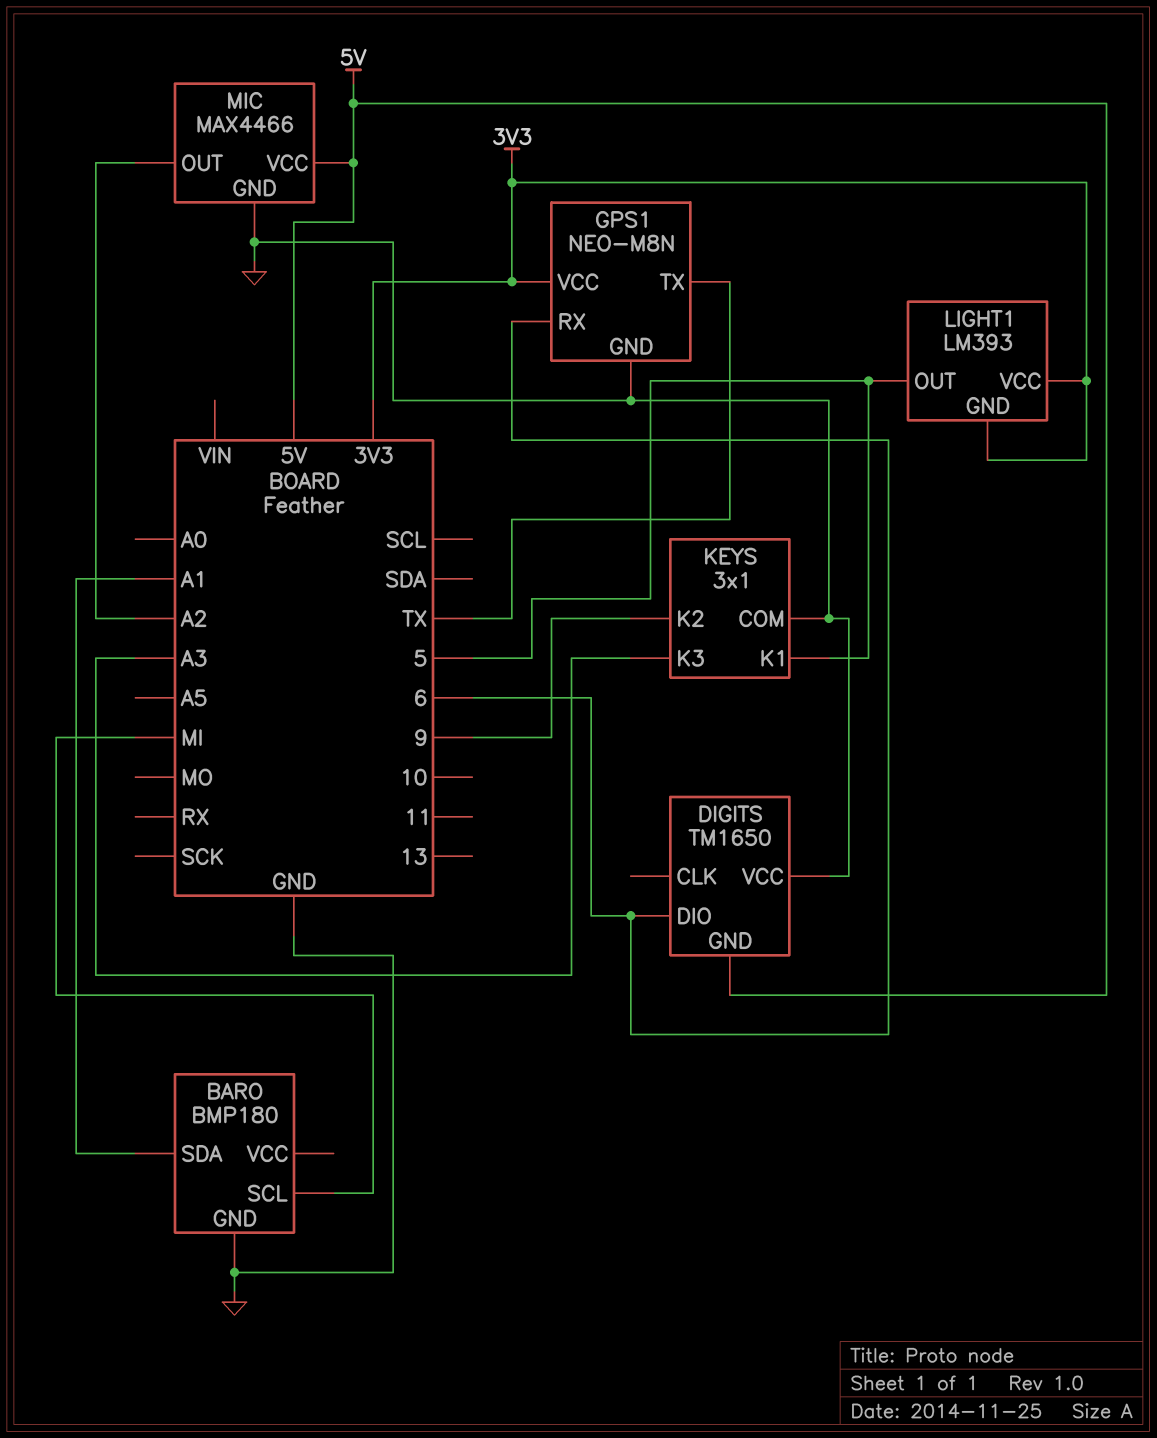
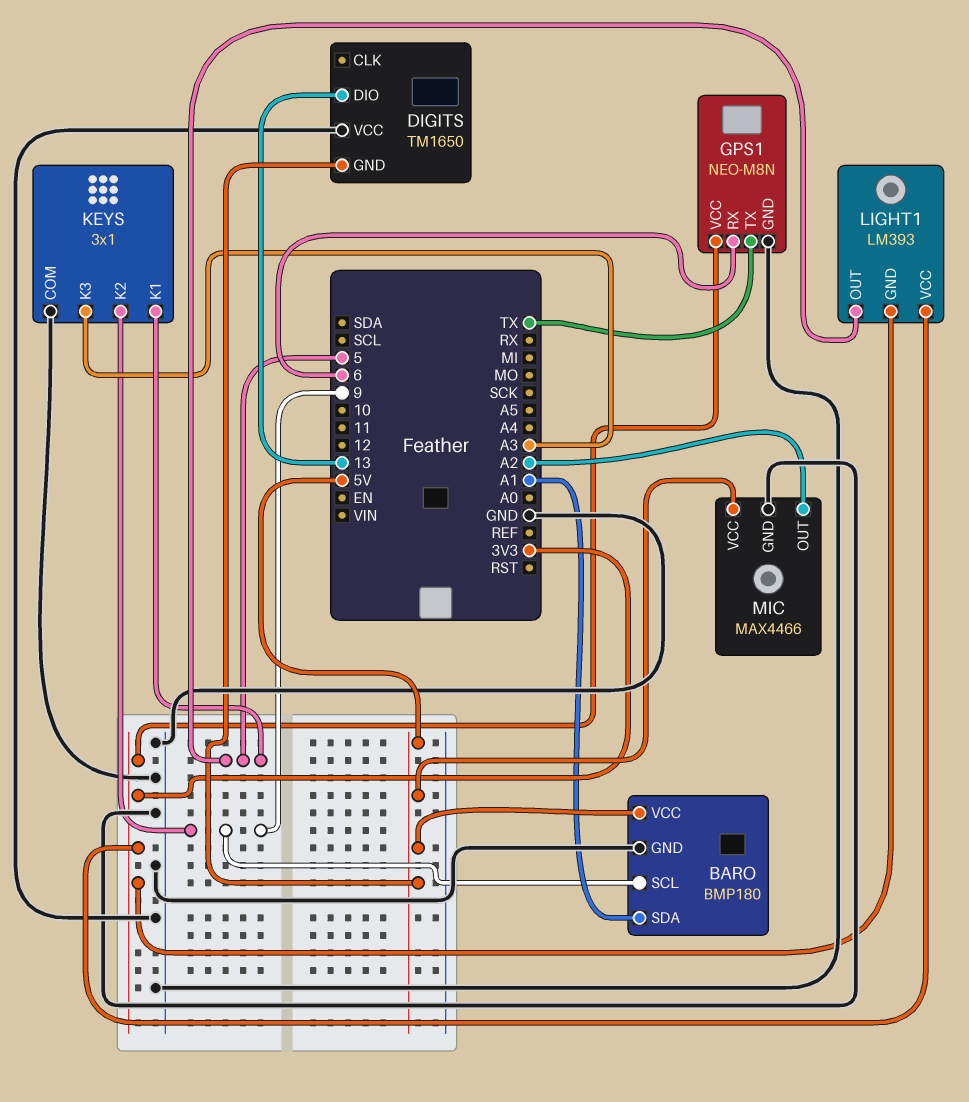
BARO pin SCL: MI -> 9
BARO pin VCC: none -> 5V
DIGITS pin DIO: 6 -> 13

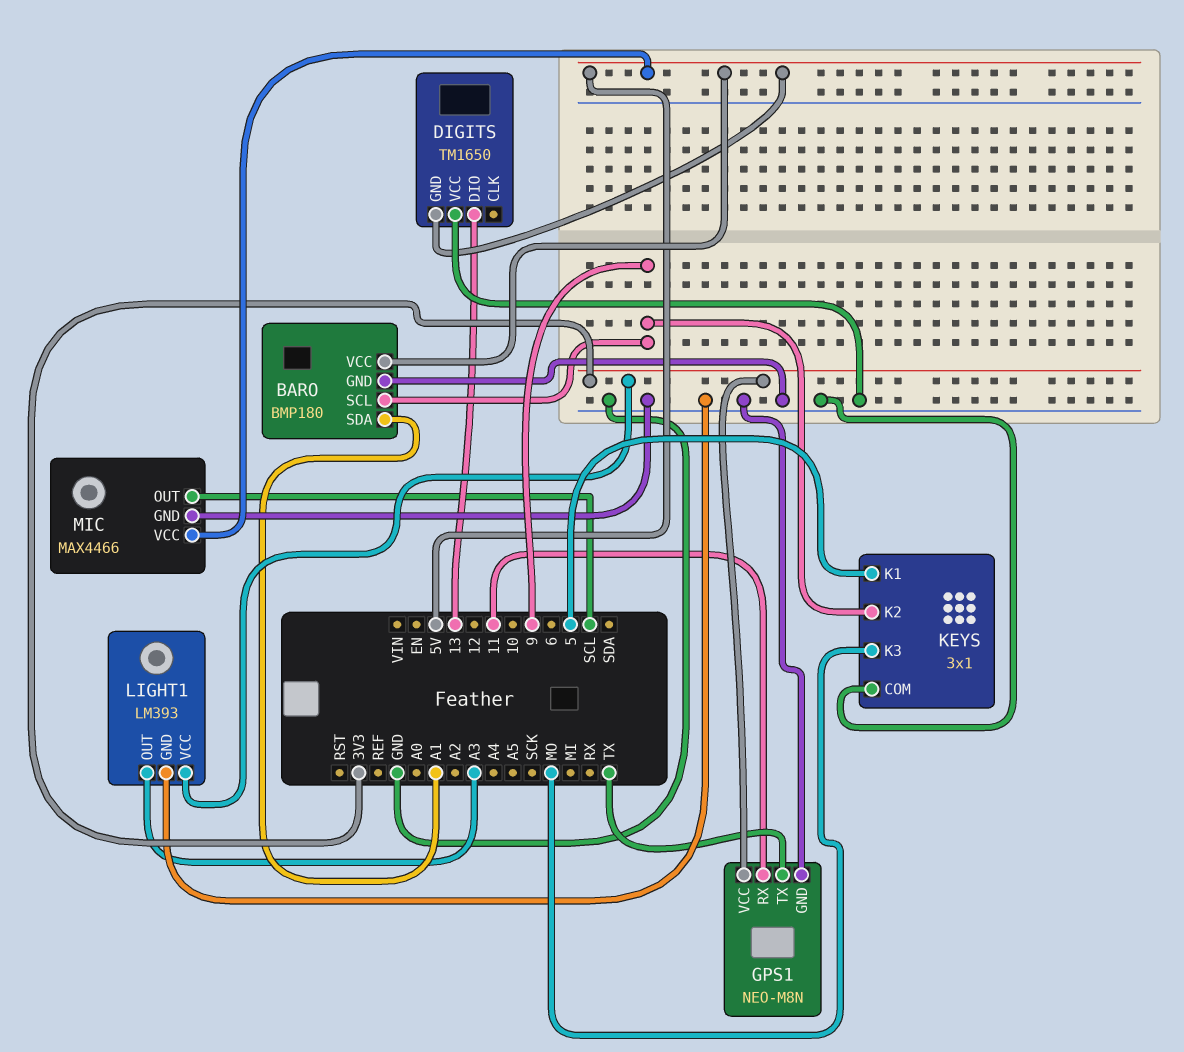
GPS1 pin RX: 6 -> 11
KEYS pin K3: A3 -> MO
LIGHT1 pin GND: 3V3 -> GND
LIGHT1 pin OUT: 5 -> A3
MIC pin OUT: A2 -> SCL

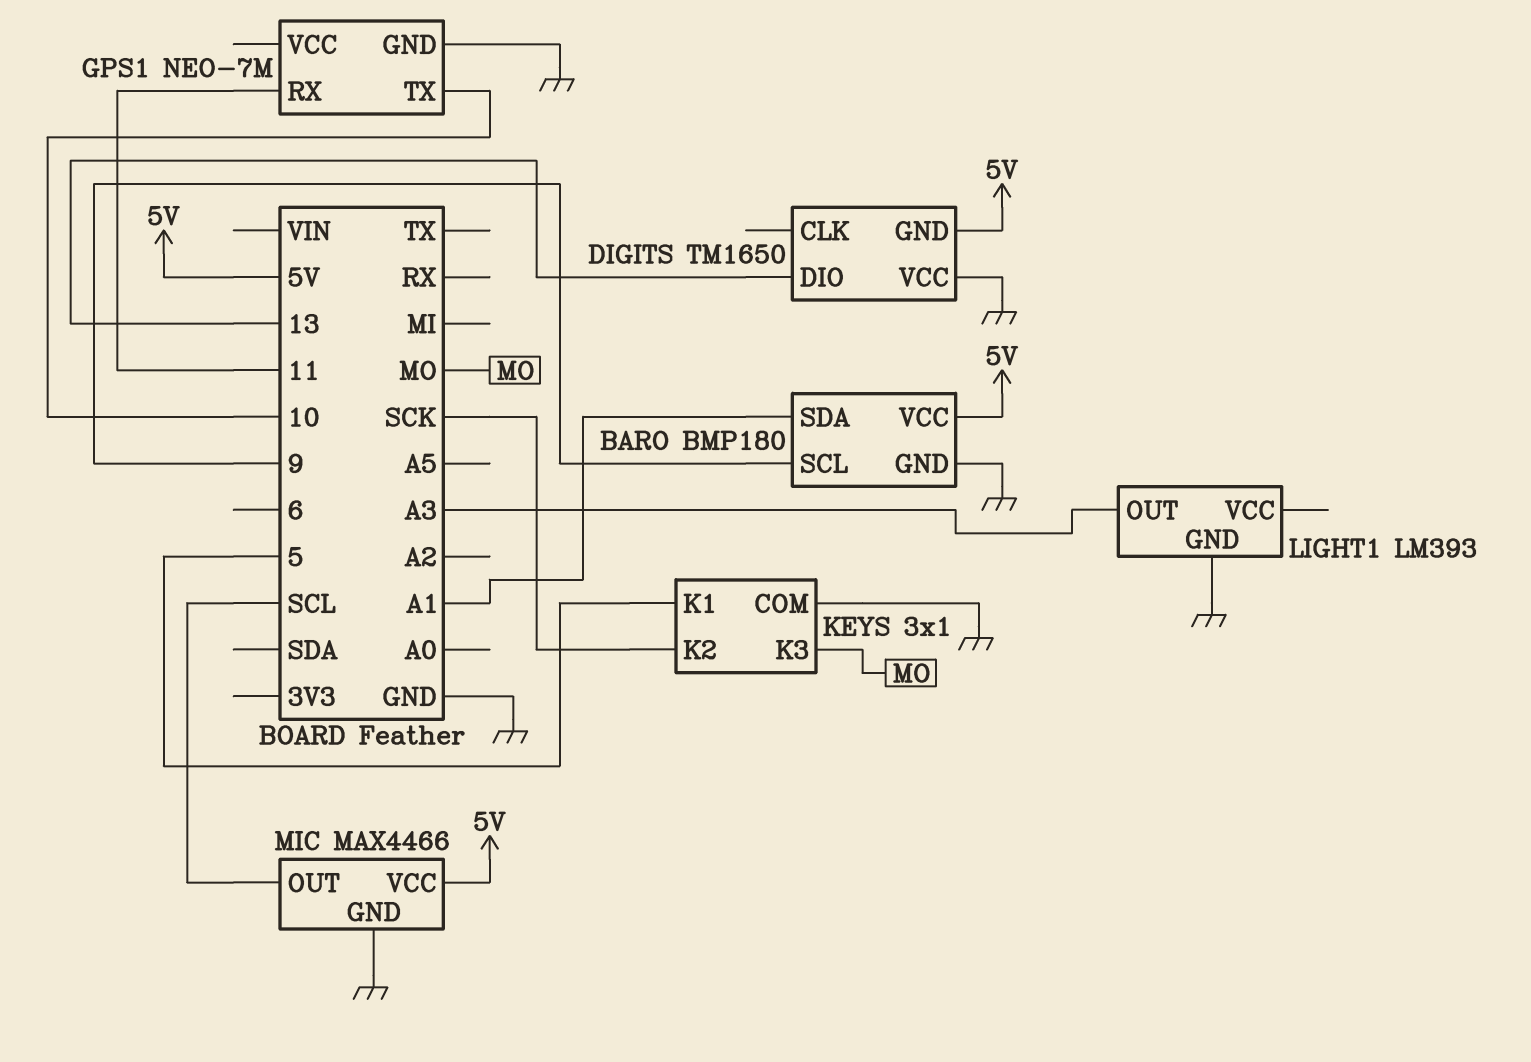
GPS1: NEO-M8N -> NEO-7M
GPS1 pin TX: TX -> 10
GPS1 pin VCC: 3V3 -> none
KEYS pin K2: 9 -> SCK
LIGHT1 pin VCC: 3V3 -> none

